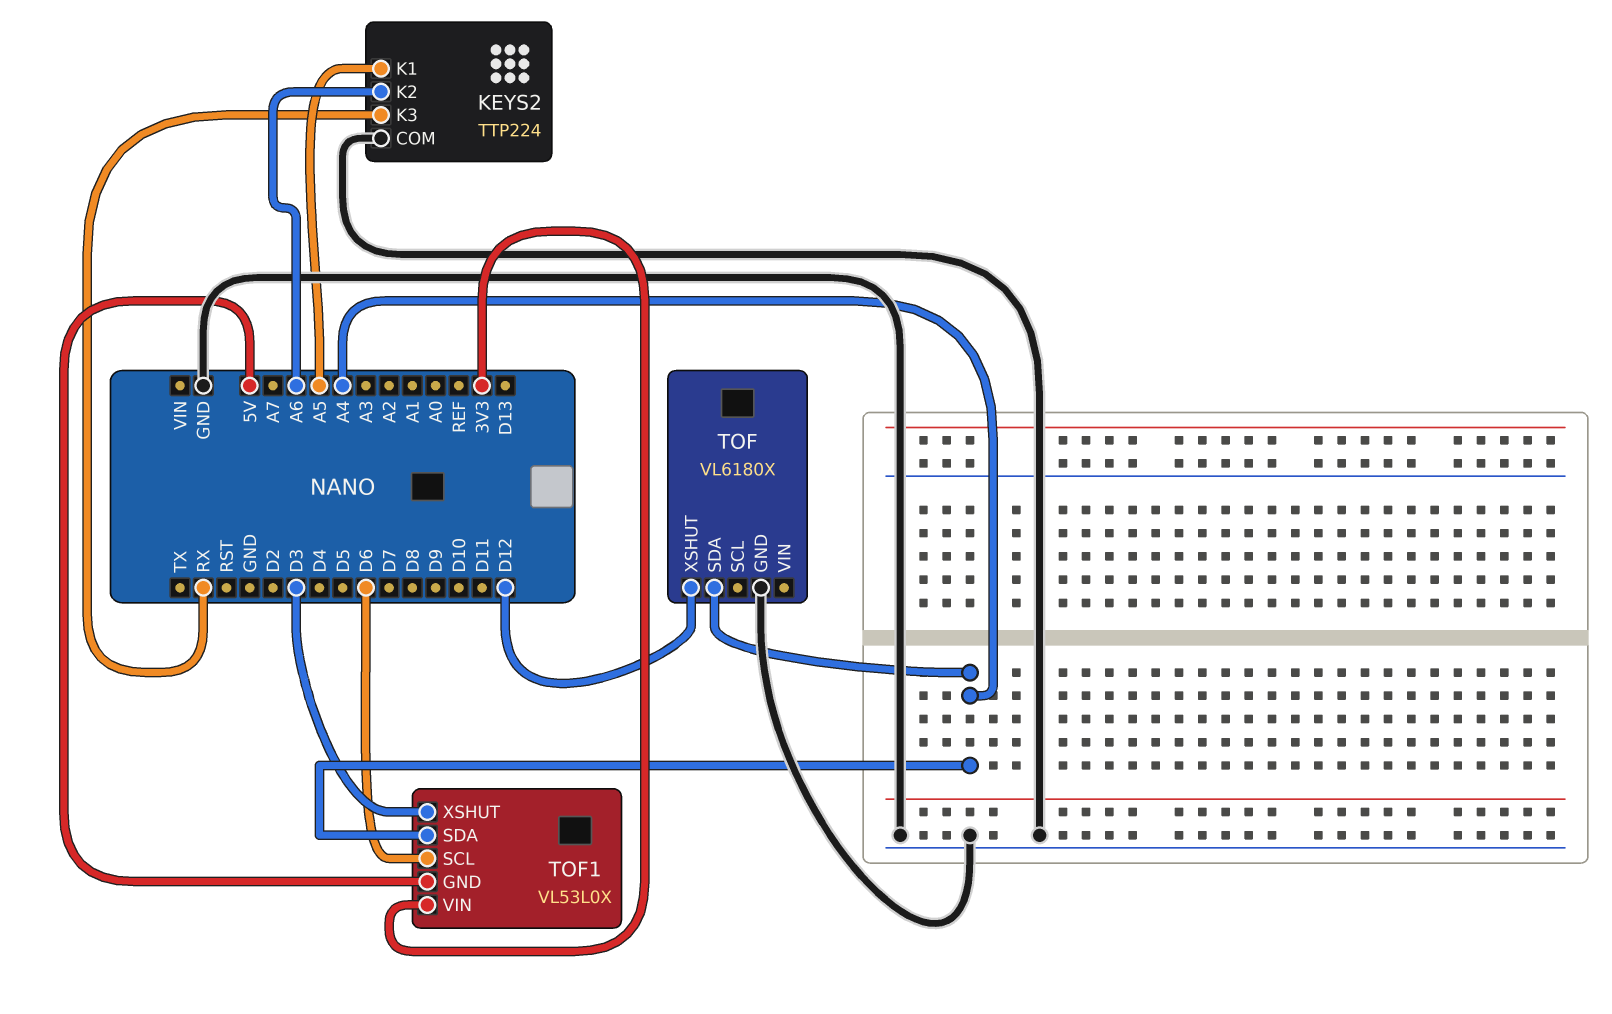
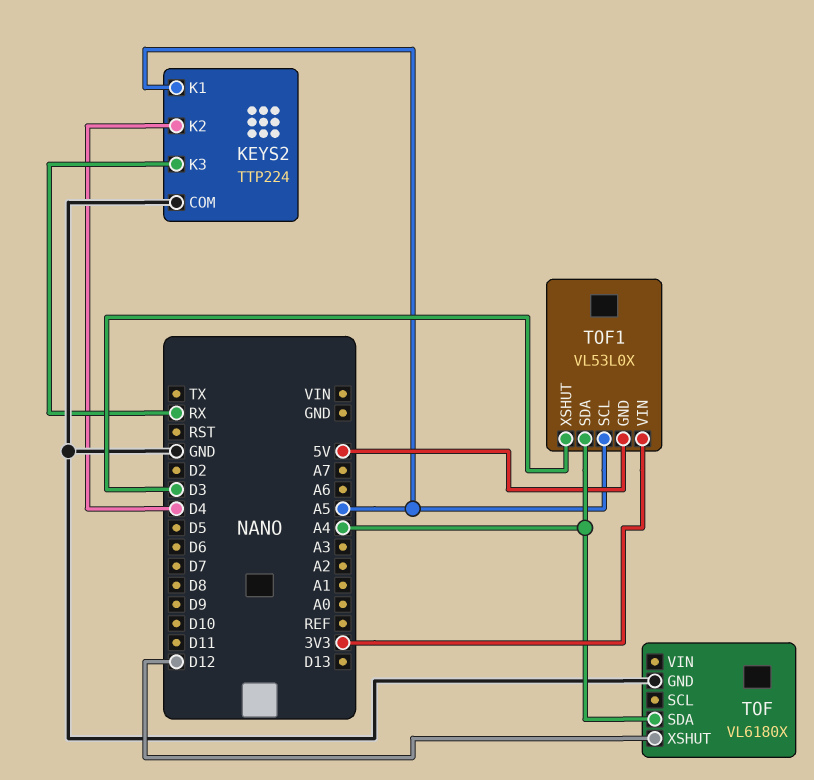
KEYS2 pin K2: A6 -> D4
TOF1 pin SCL: D6 -> A5

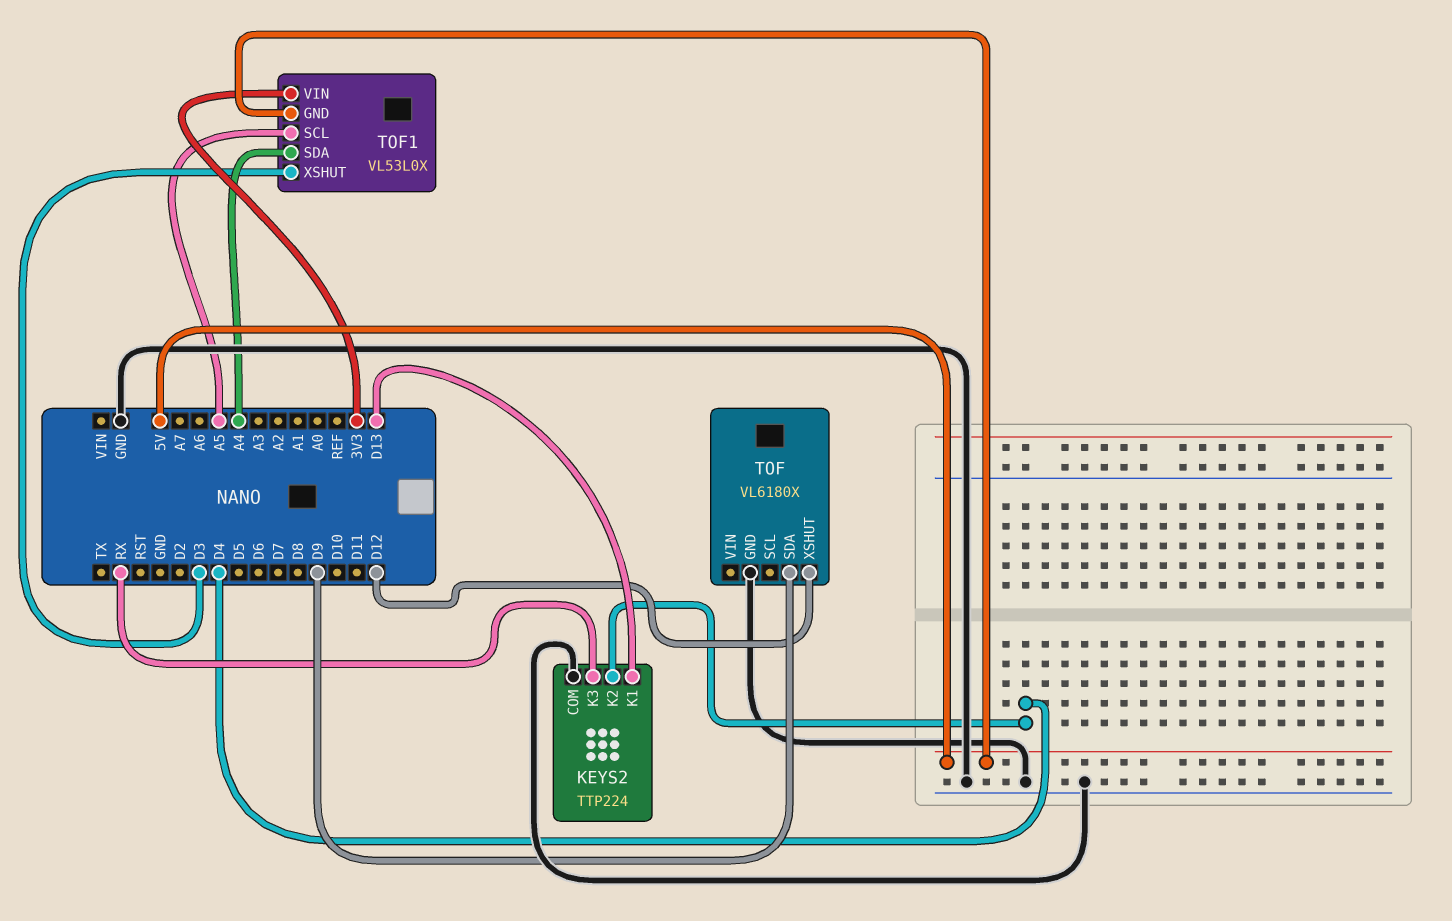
KEYS2 pin K1: A5 -> D13
TOF pin SDA: A4 -> D9

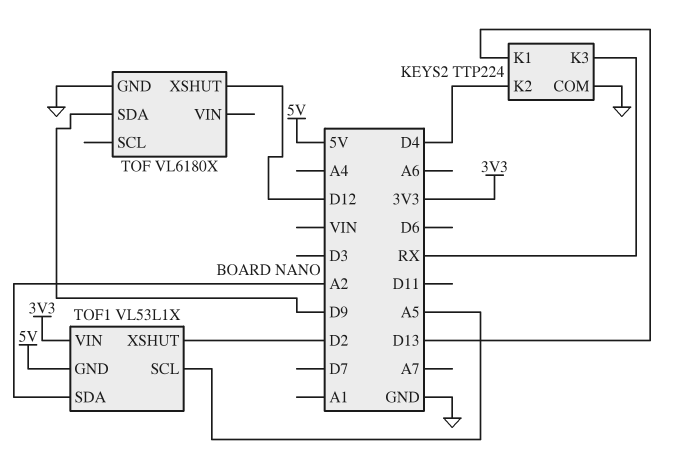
TOF1: VL53L0X -> VL53L1X
TOF1 pin SDA: A4 -> A2
TOF1 pin XSHUT: D3 -> D2

